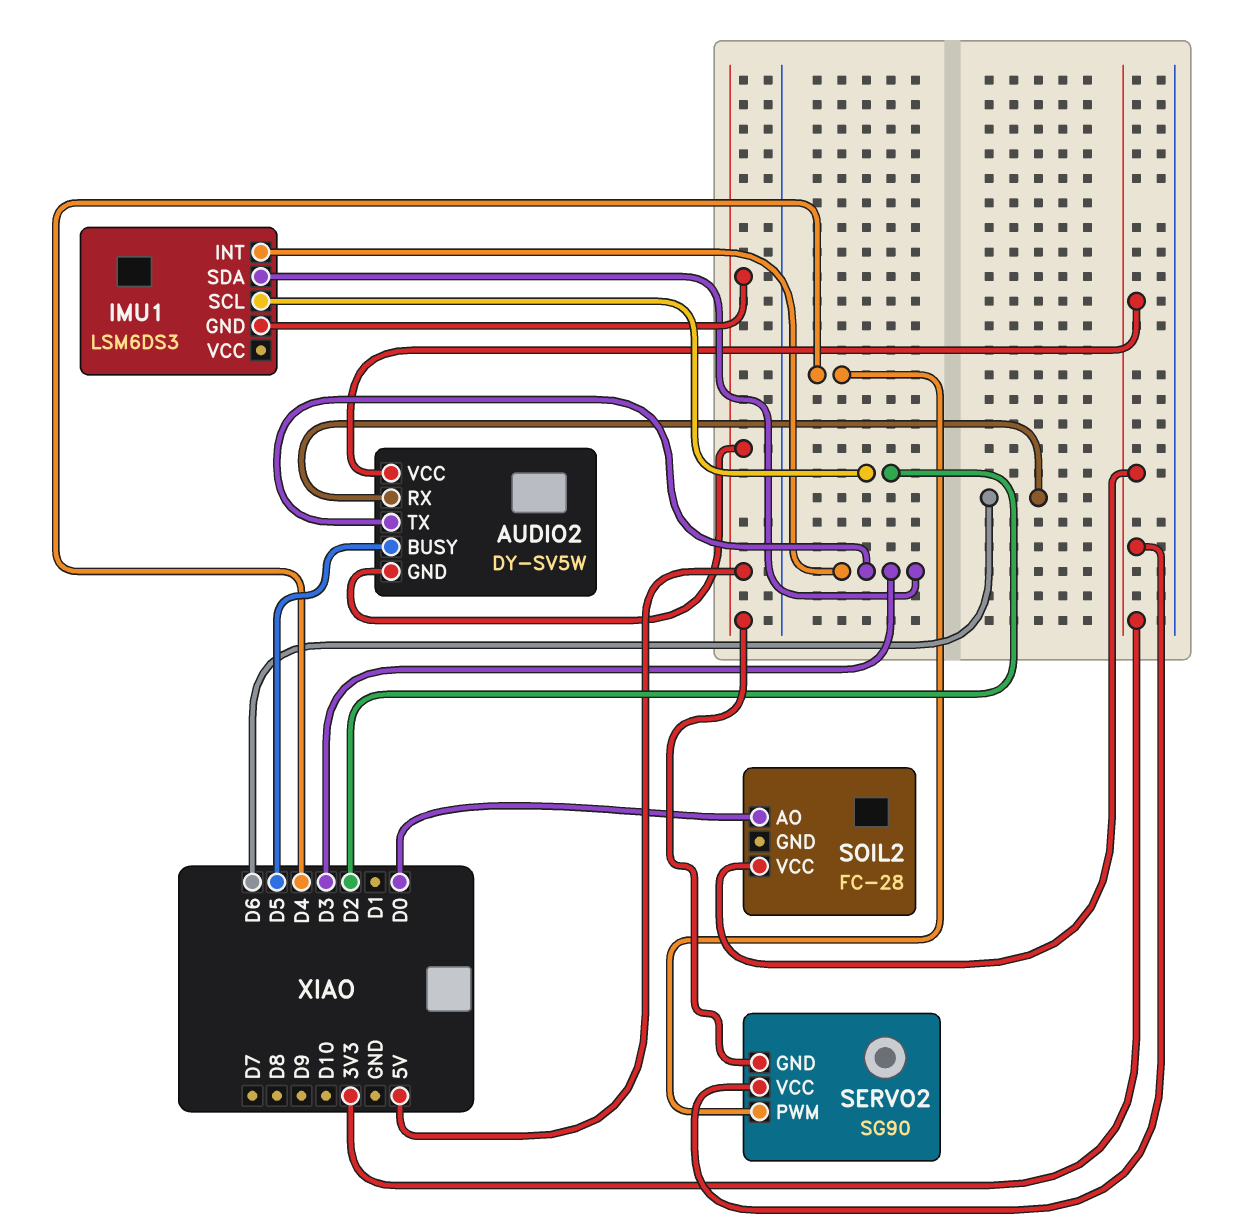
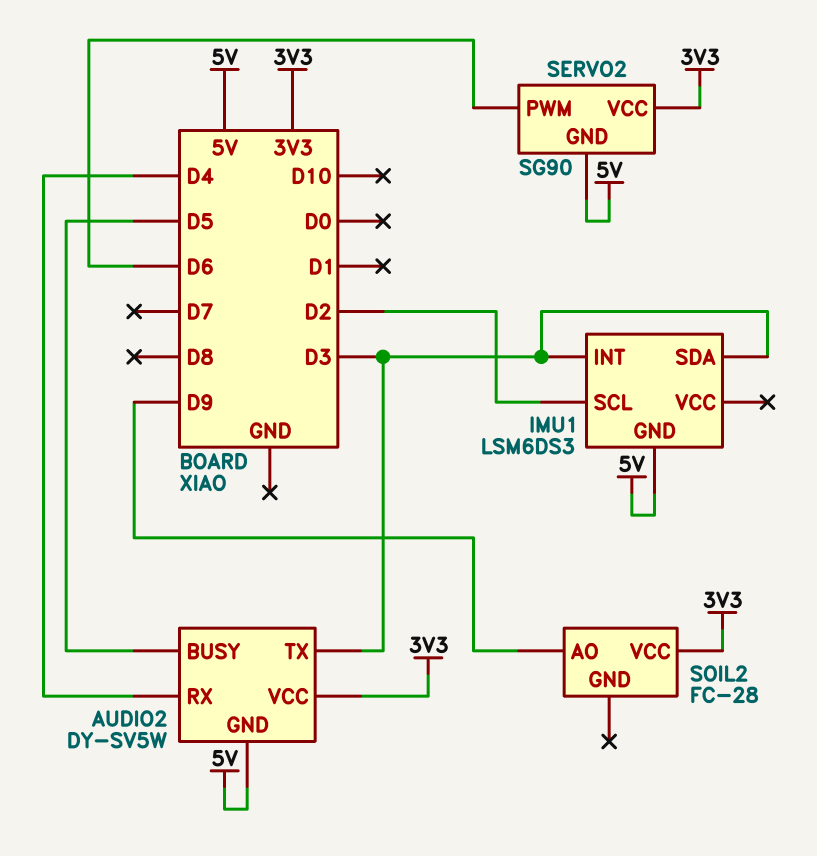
AUDIO2 pin RX: D6 -> D4
SERVO2 pin PWM: D4 -> D6
SOIL2 pin AO: D0 -> D9

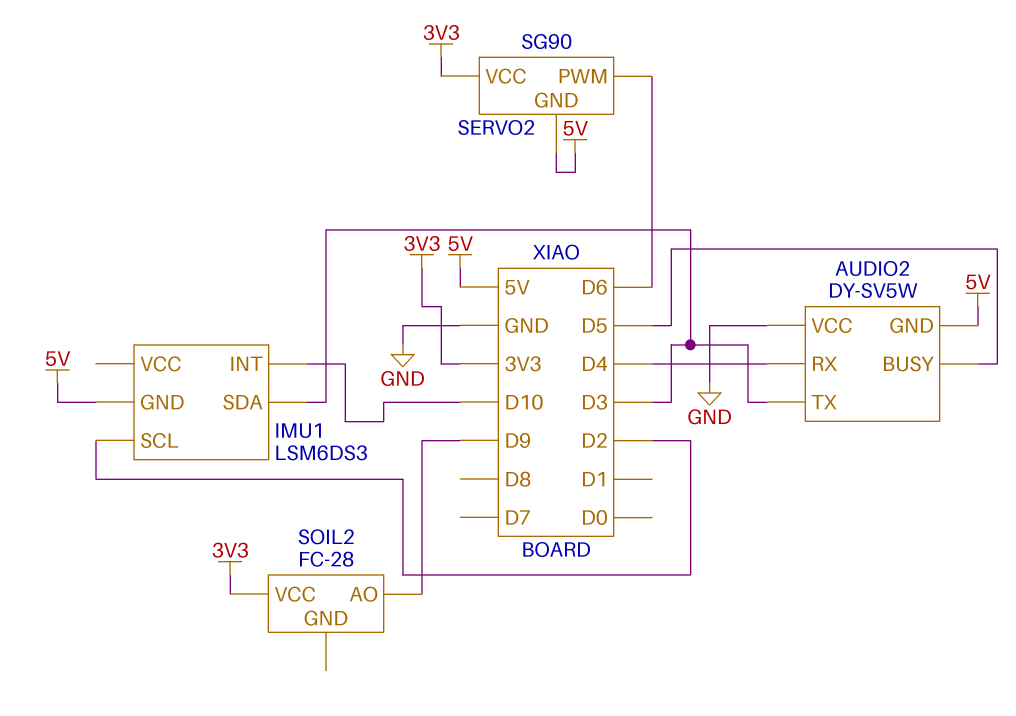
AUDIO2 pin VCC: 3V3 -> GND
IMU1 pin INT: D3 -> D10

